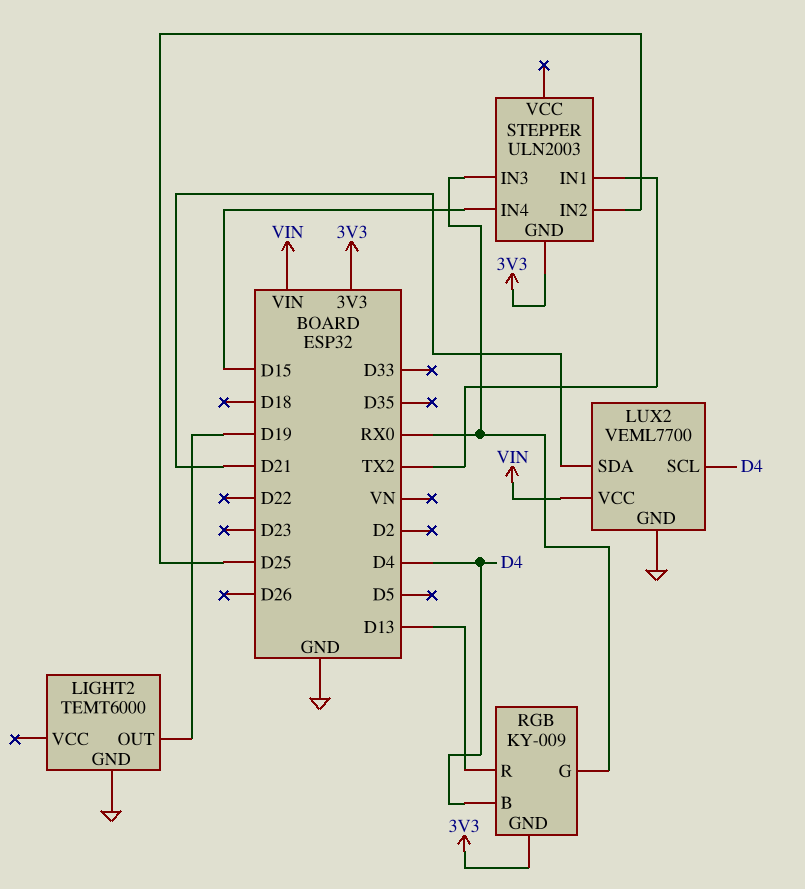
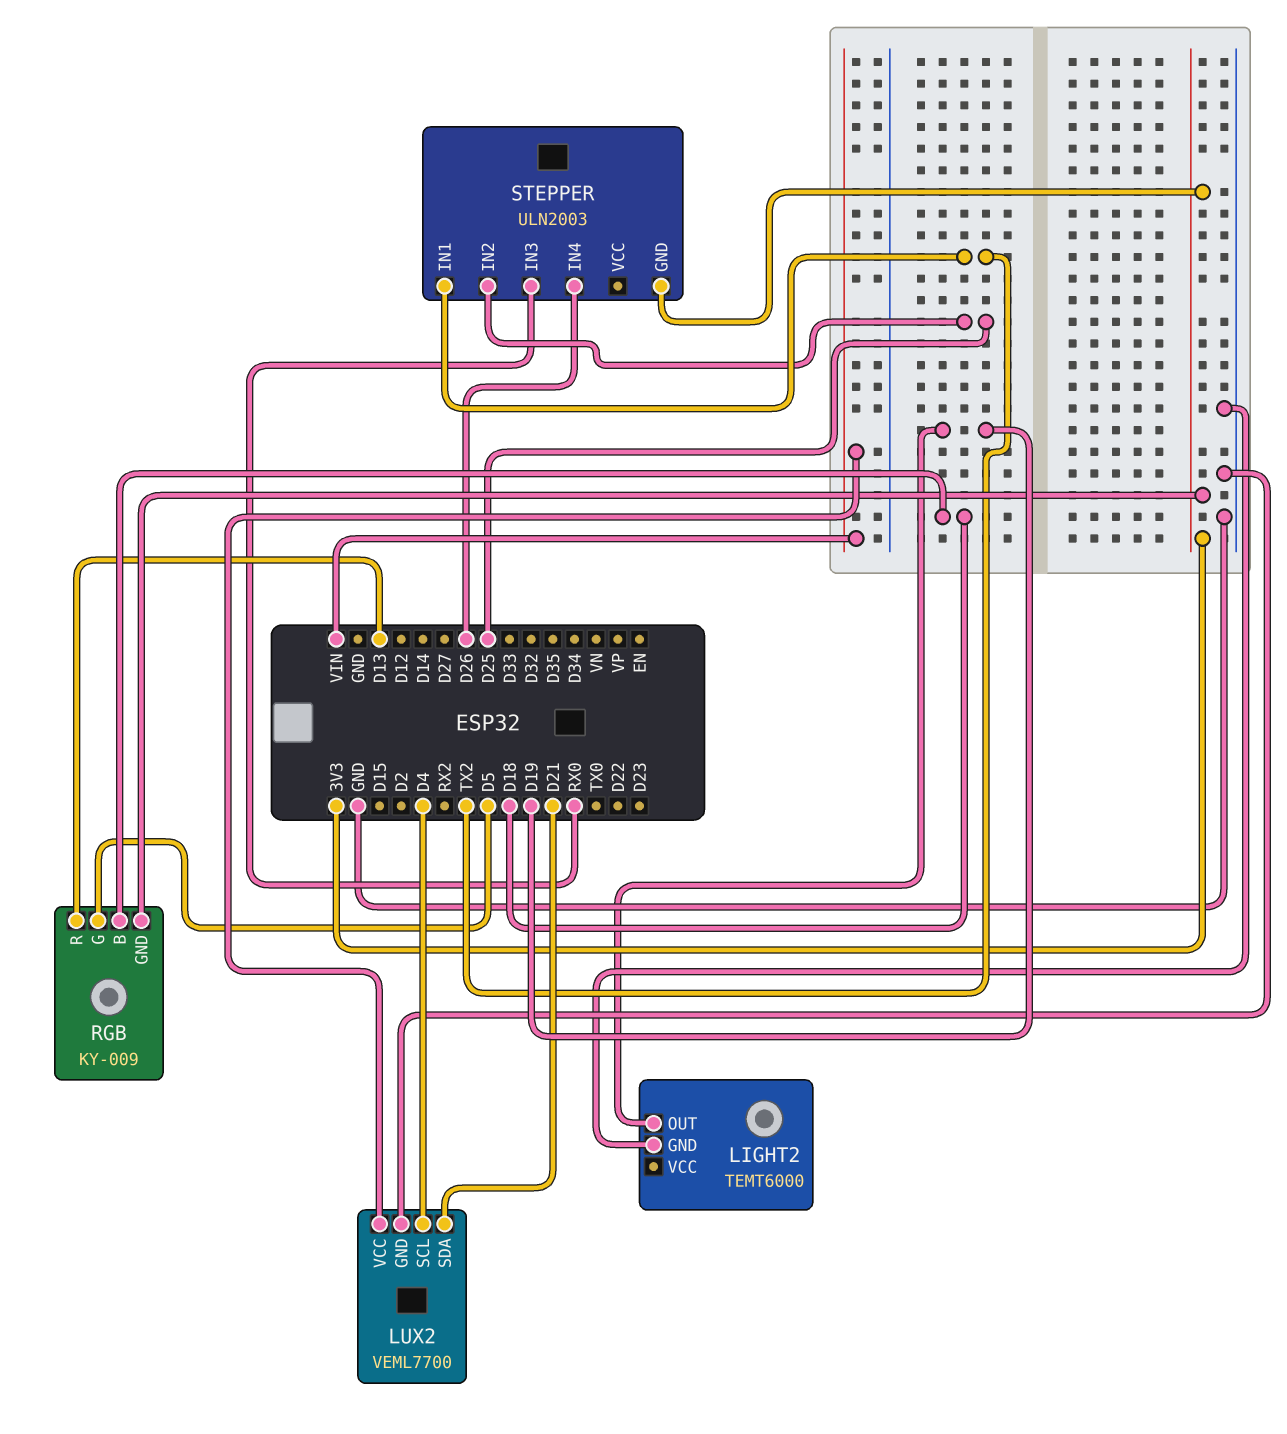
RGB pin B: D4 -> D18
RGB pin G: RX0 -> D5
STEPPER pin IN4: D15 -> D26

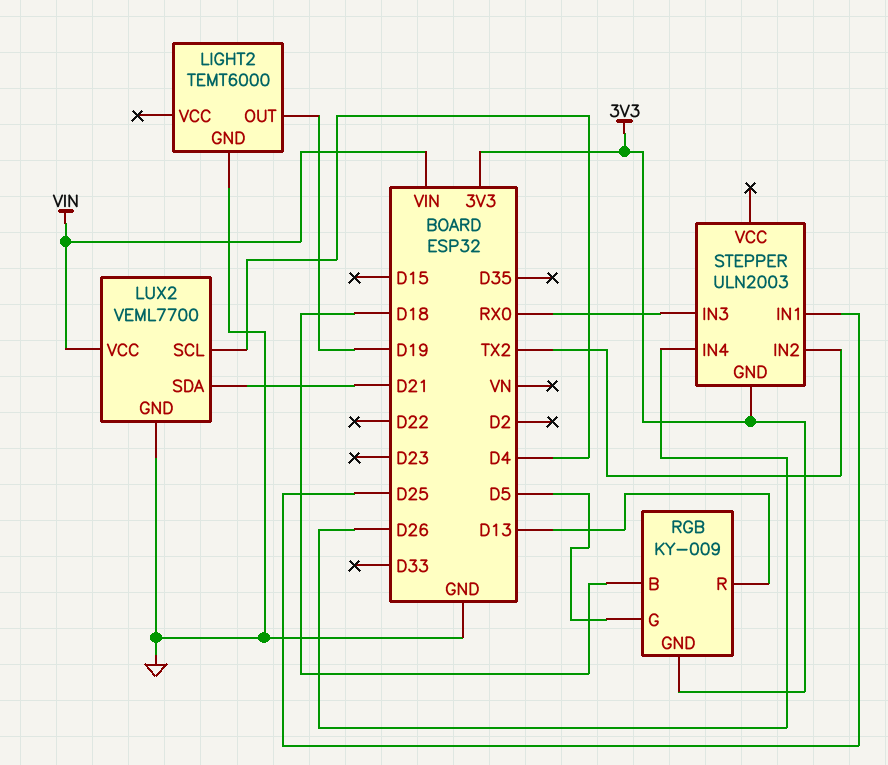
STEPPER pin IN1: TX2 -> D25
STEPPER pin IN2: D25 -> TX2

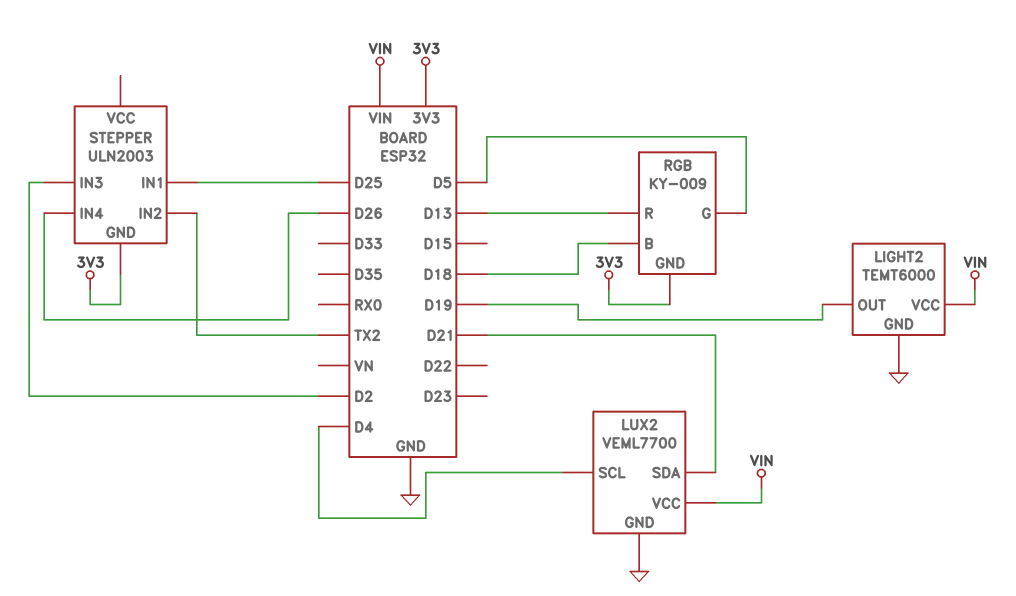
LIGHT2 pin VCC: none -> VIN
STEPPER pin IN3: RX0 -> D2

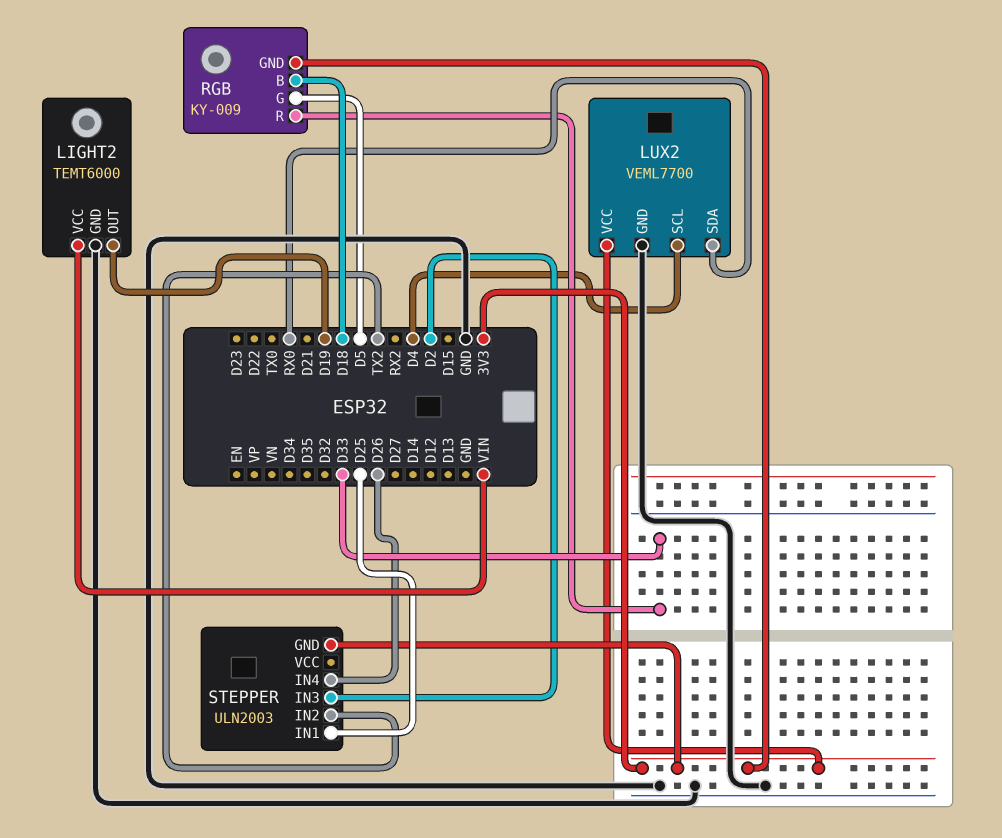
LUX2 pin SDA: D21 -> RX0
LUX2 pin VCC: VIN -> 3V3
RGB pin R: D13 -> D33

